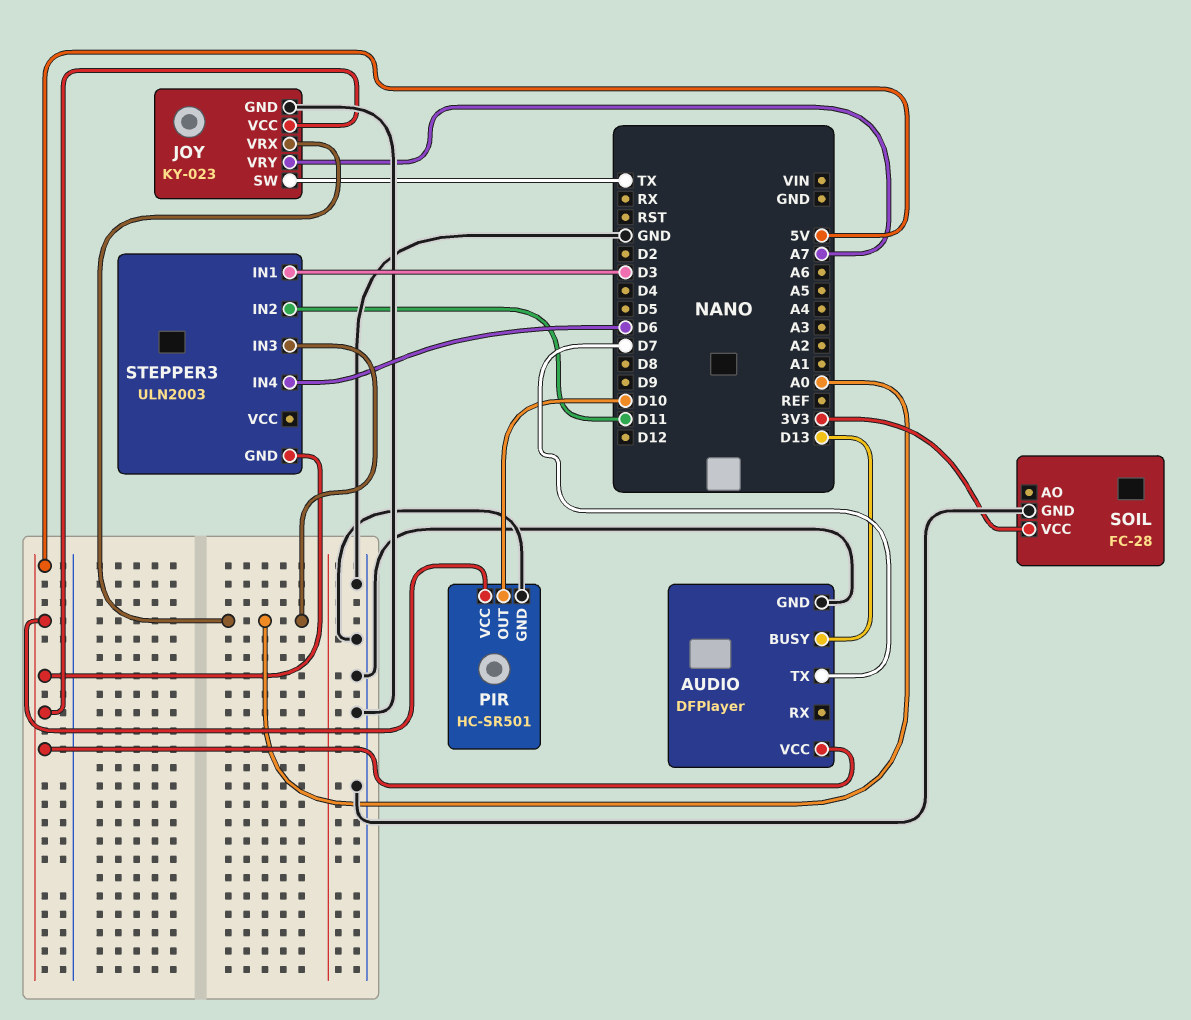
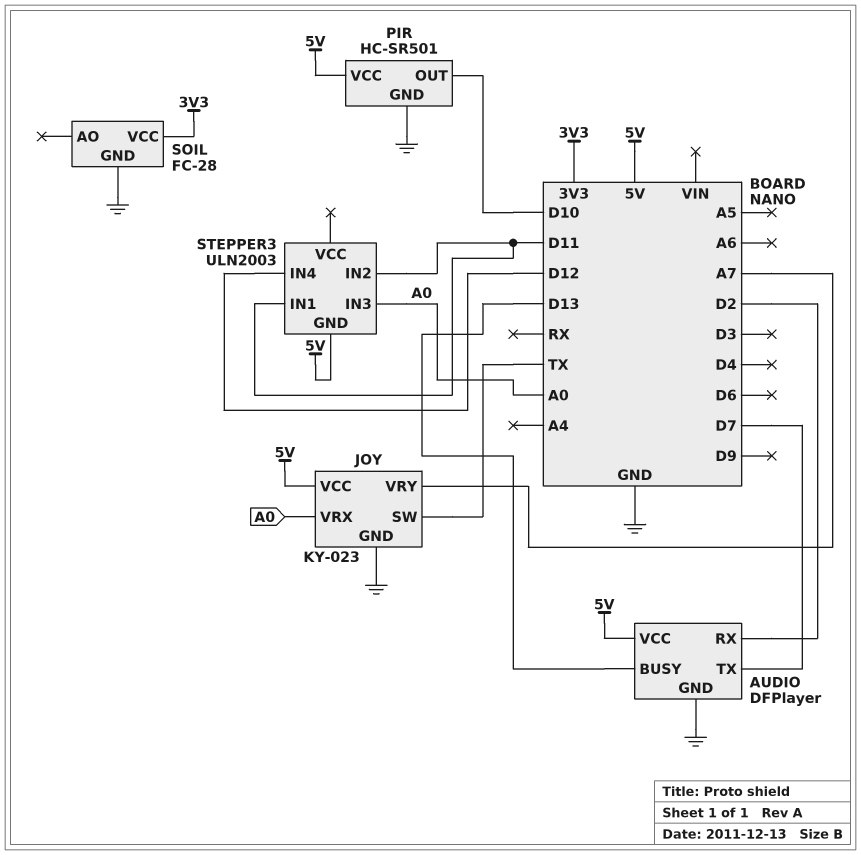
AUDIO pin RX: none -> D2
STEPPER3 pin IN1: D3 -> D11
STEPPER3 pin IN4: D6 -> D12

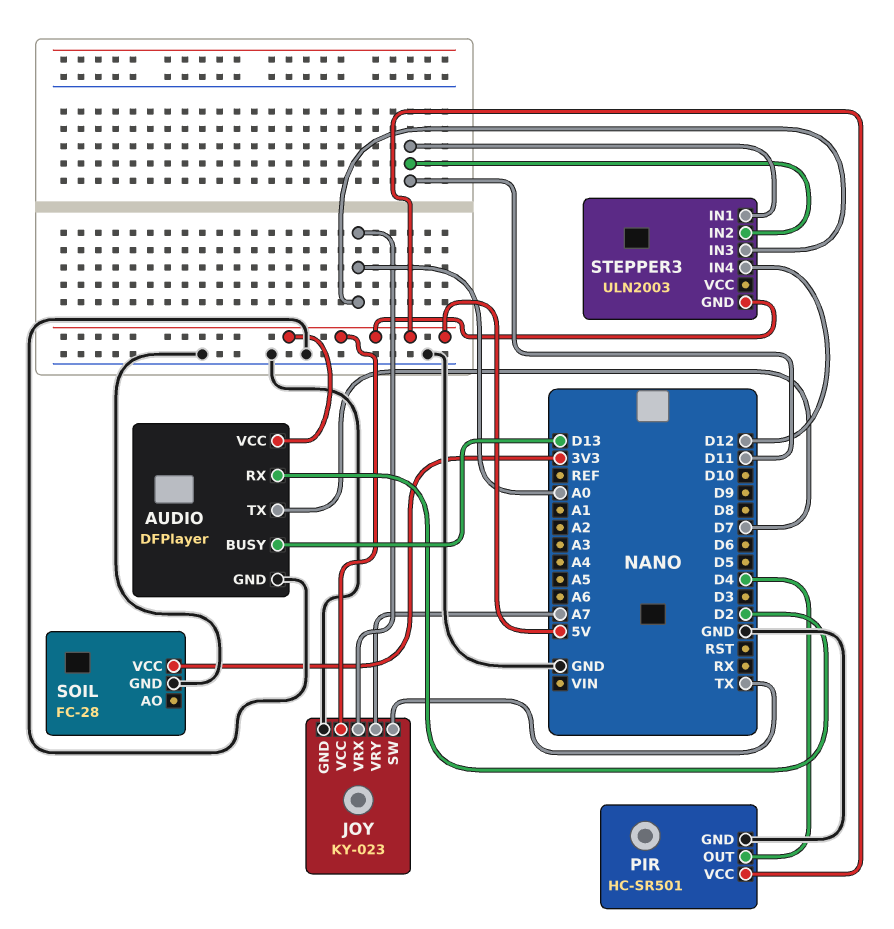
PIR pin OUT: D10 -> D4

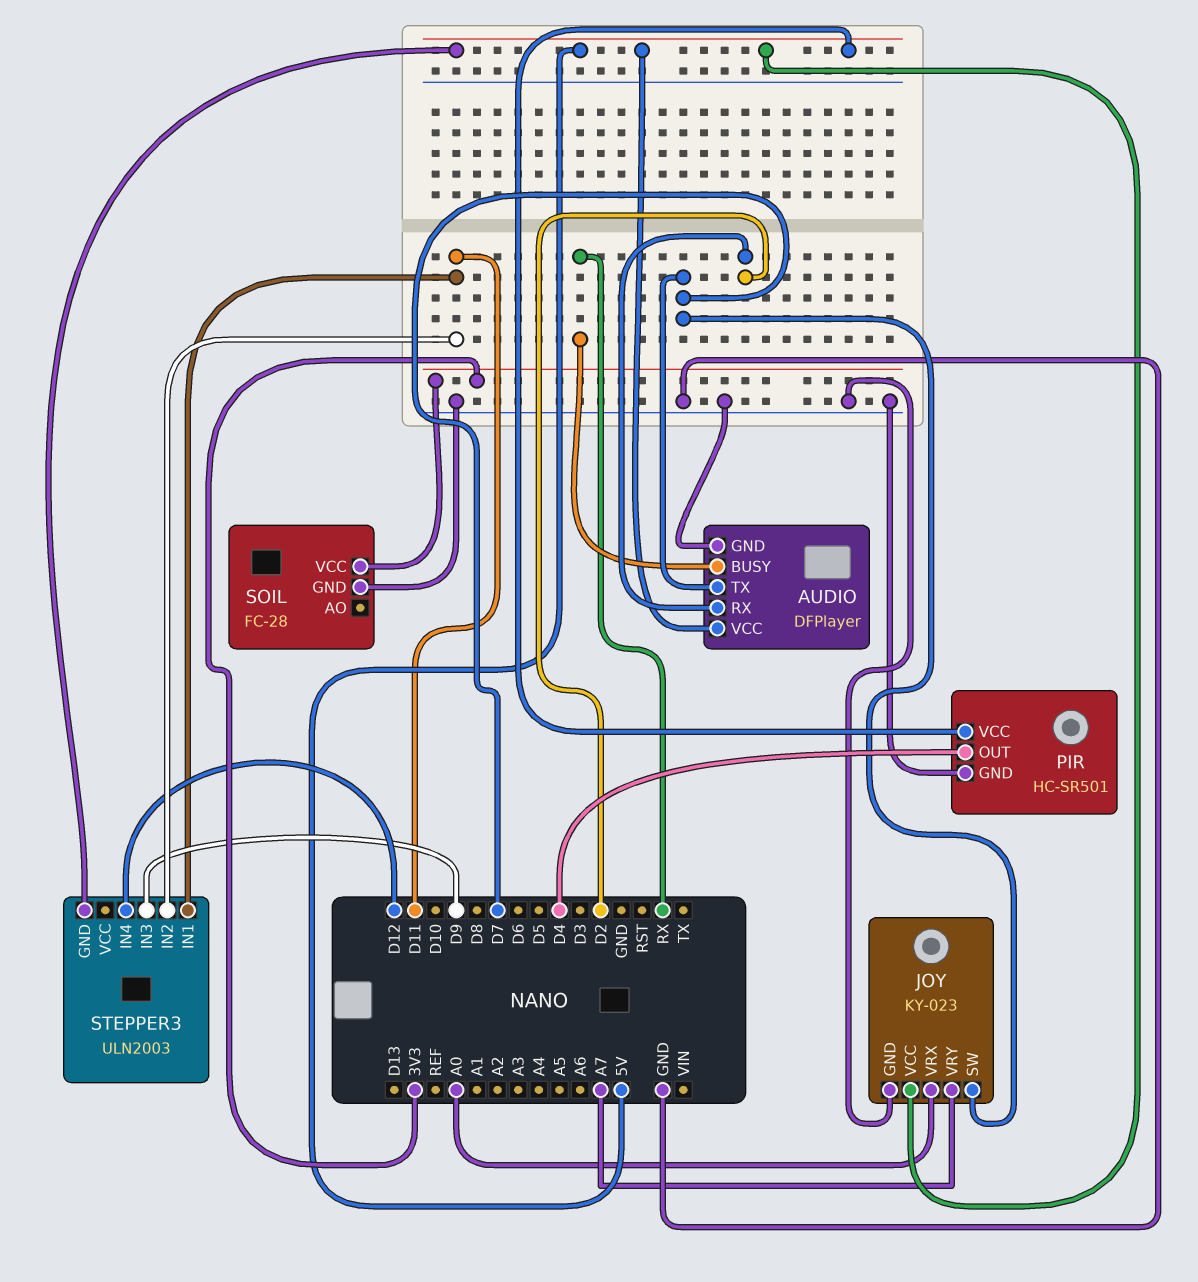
AUDIO pin BUSY: D13 -> RX
JOY pin SW: TX -> D7
STEPPER3 pin IN3: A0 -> D9

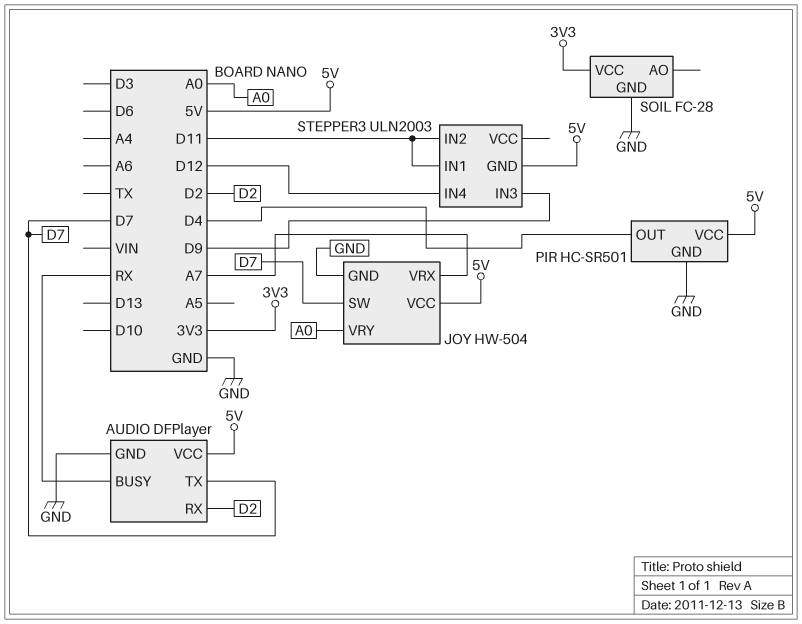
JOY: KY-023 -> HW-504
JOY pin VRX: A0 -> A7
JOY pin VRY: A7 -> A0

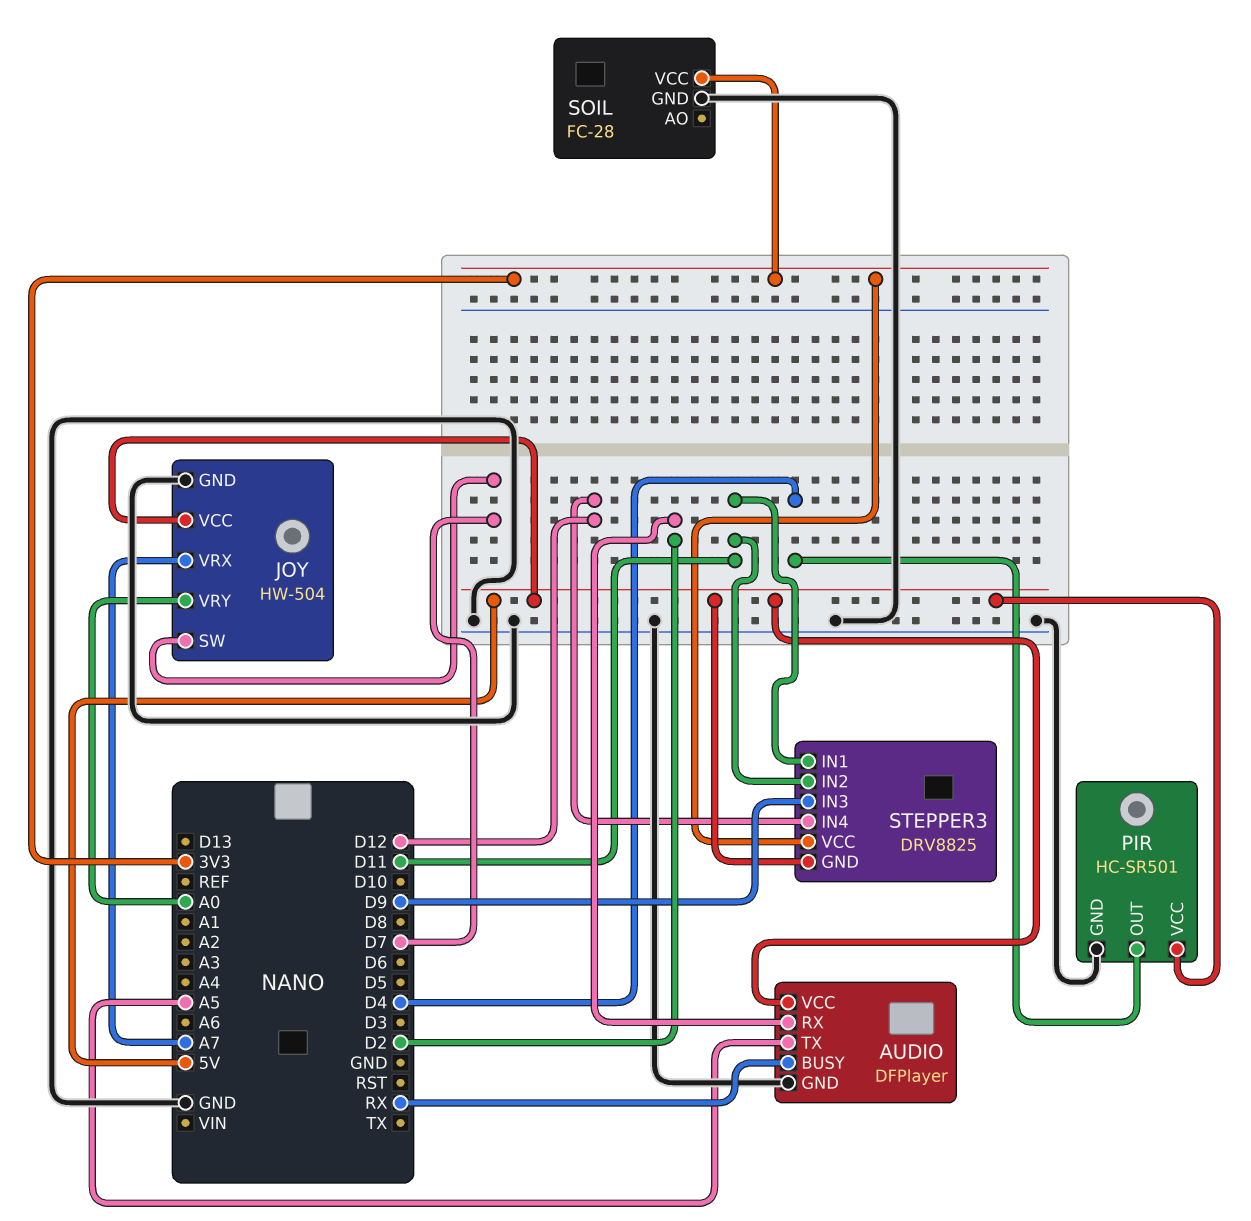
AUDIO pin TX: D7 -> A5
STEPPER3: ULN2003 -> DRV8825
STEPPER3 pin VCC: none -> 3V3

